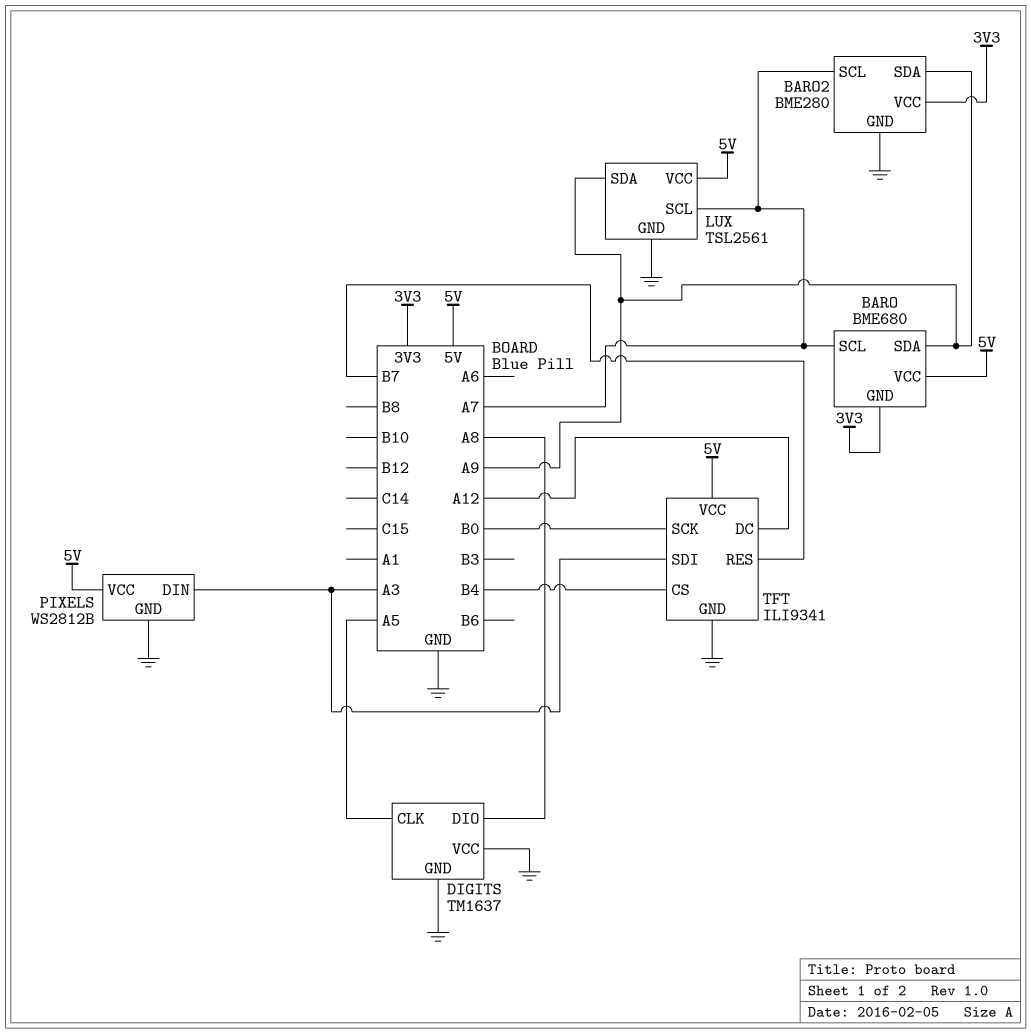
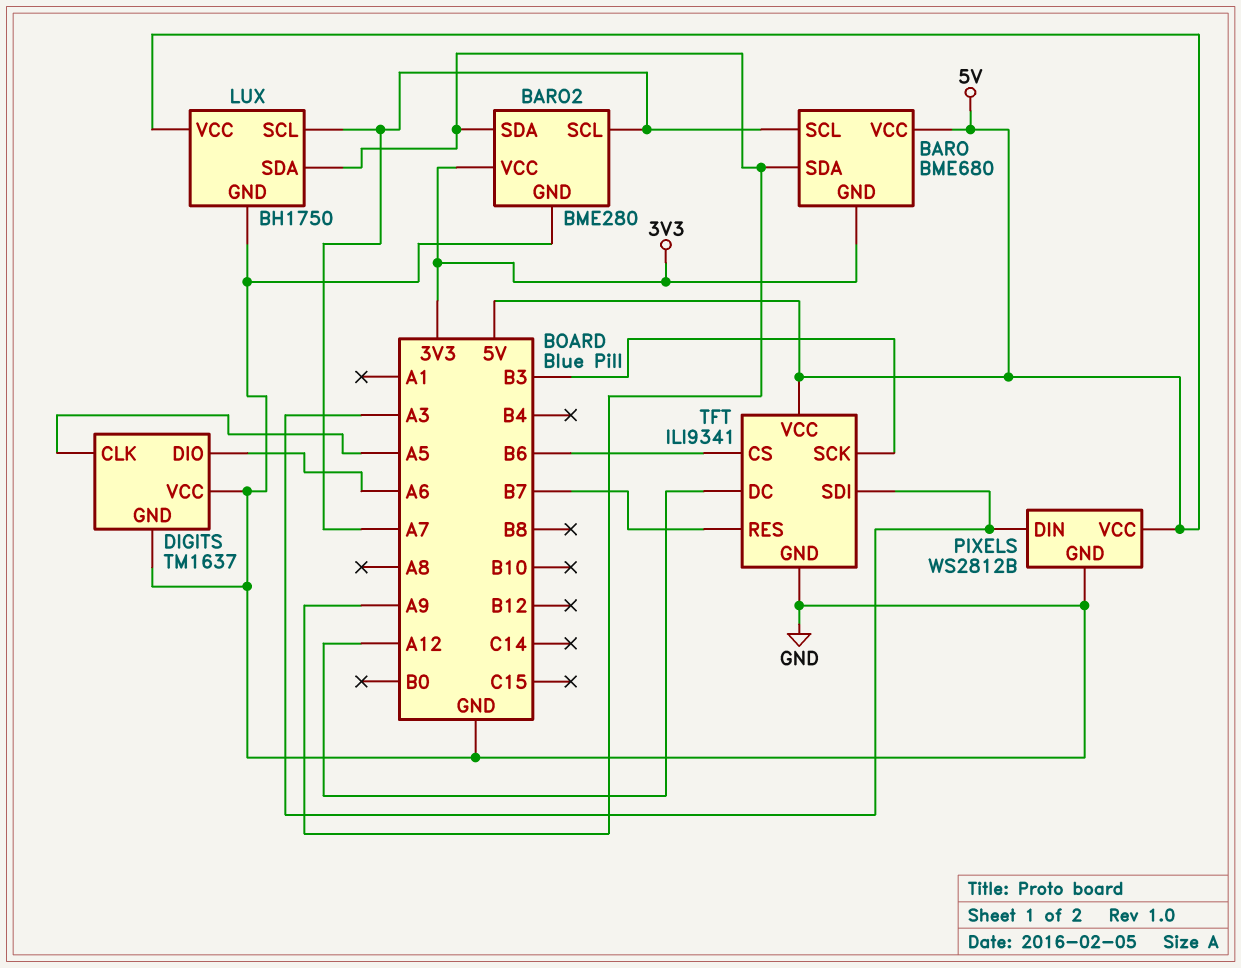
DIGITS pin DIO: A8 -> A6
LUX: TSL2561 -> BH1750
TFT pin CS: B4 -> B6
TFT pin SCK: B0 -> B3

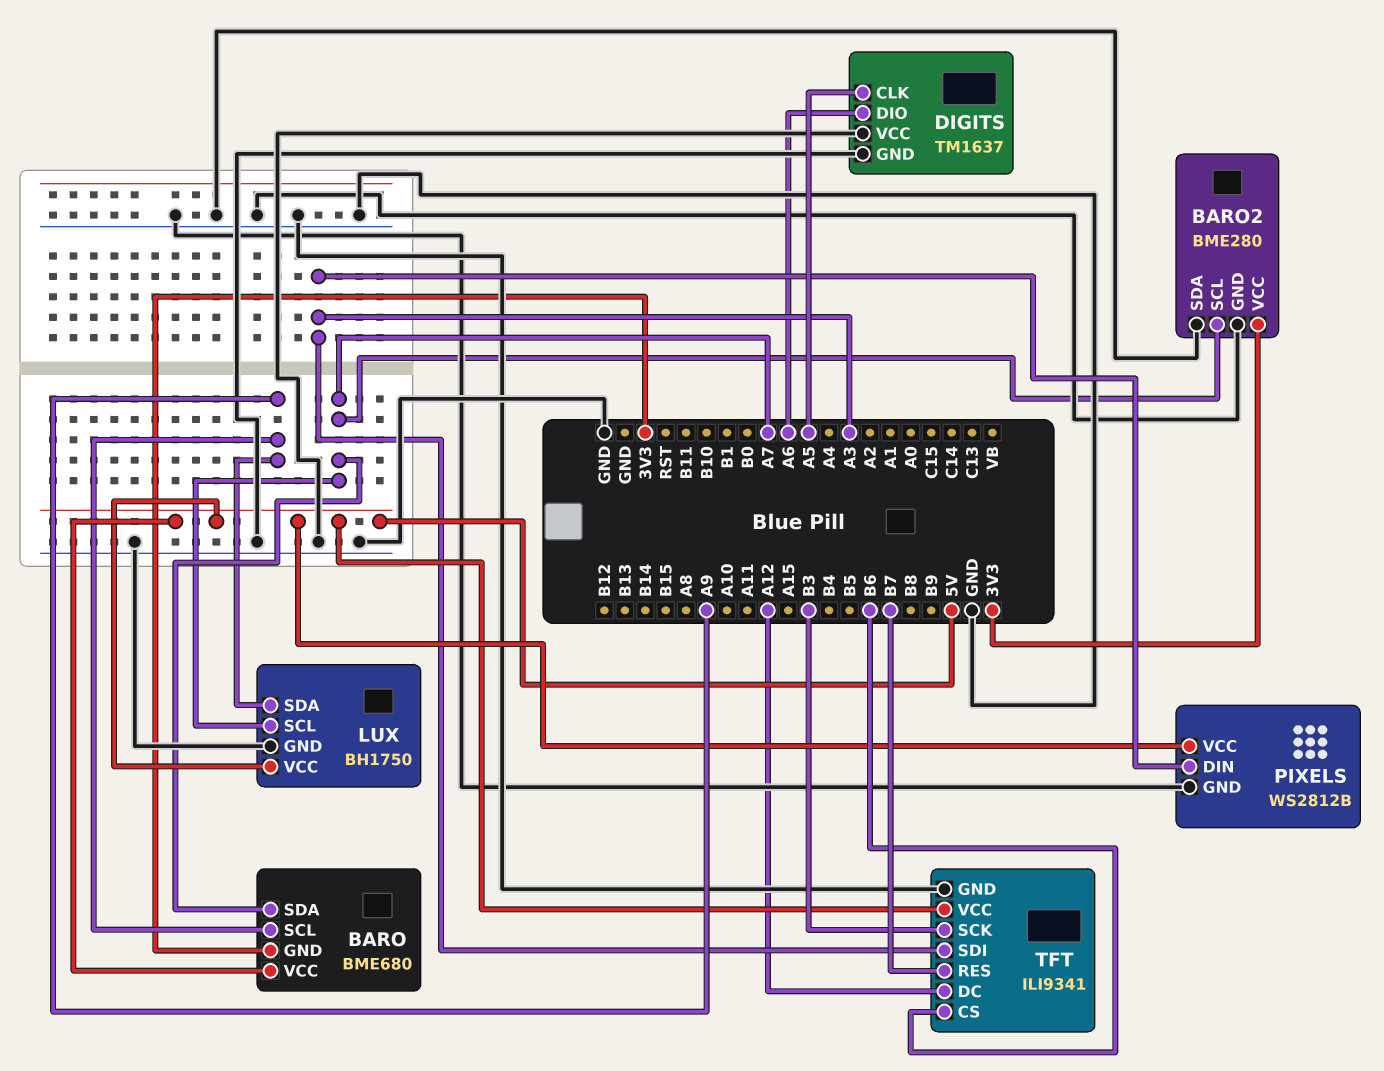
BARO pin SCL: A7 -> A9
BARO pin SDA: A9 -> A7
BARO2 pin SDA: A9 -> GND

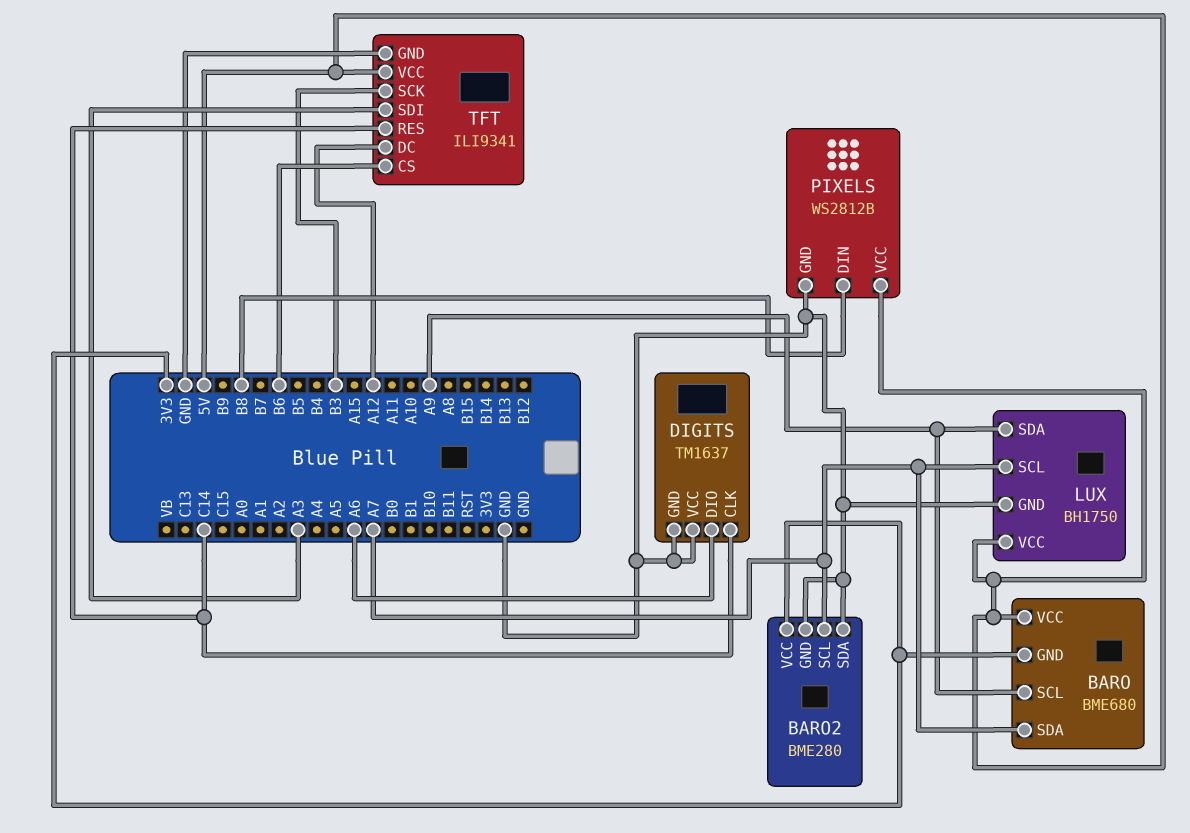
DIGITS pin CLK: A5 -> C14
PIXELS pin DIN: A3 -> B8
TFT pin RES: B7 -> C14

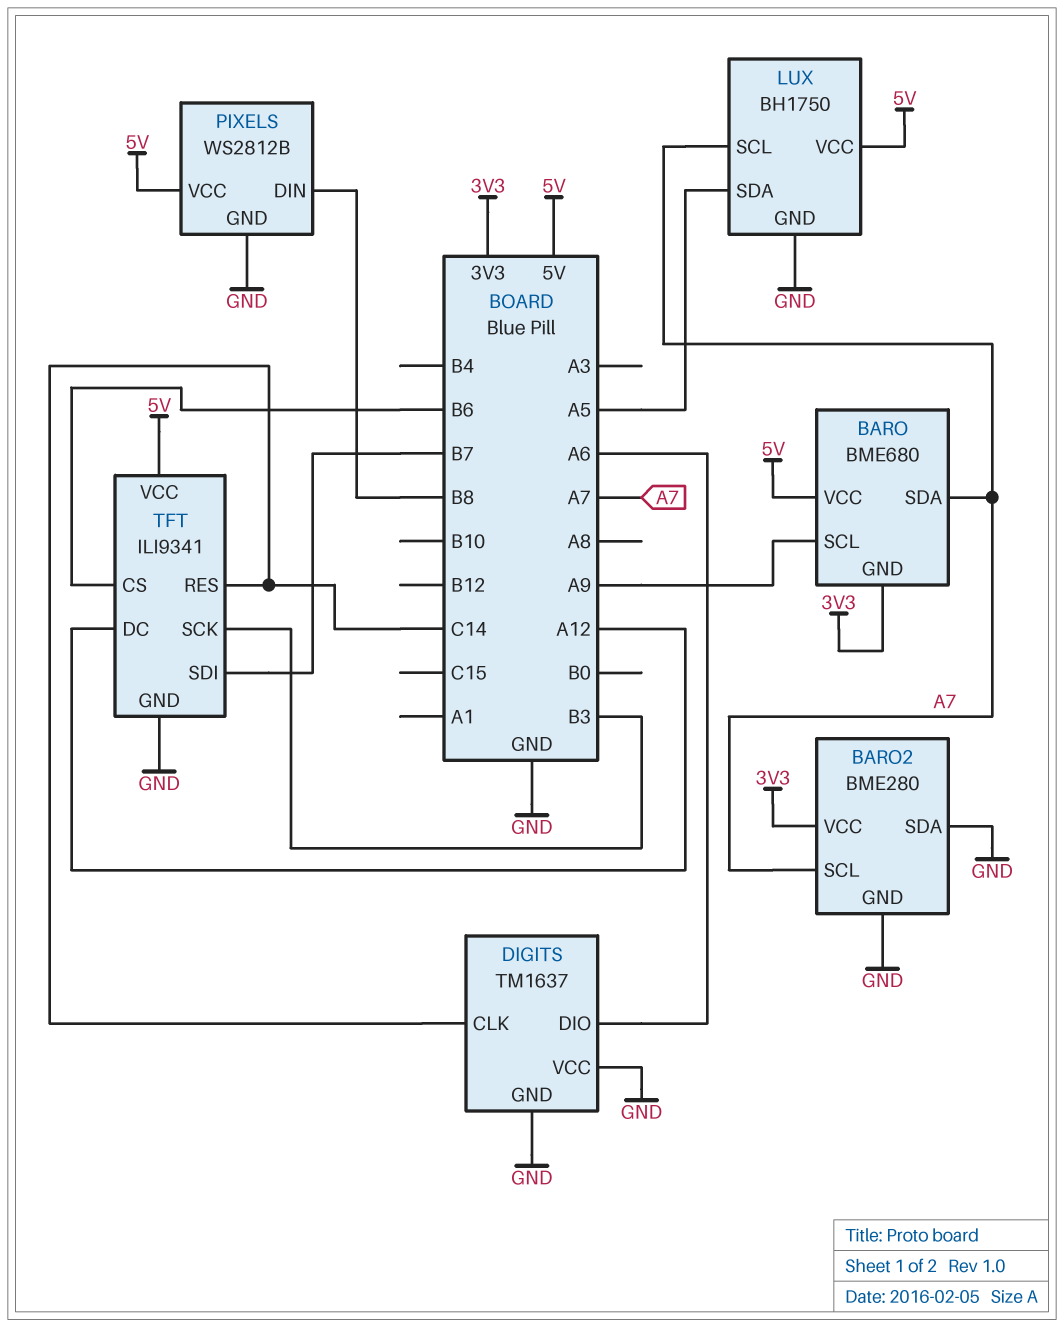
LUX pin SDA: A9 -> A5
TFT pin SDI: A3 -> B7

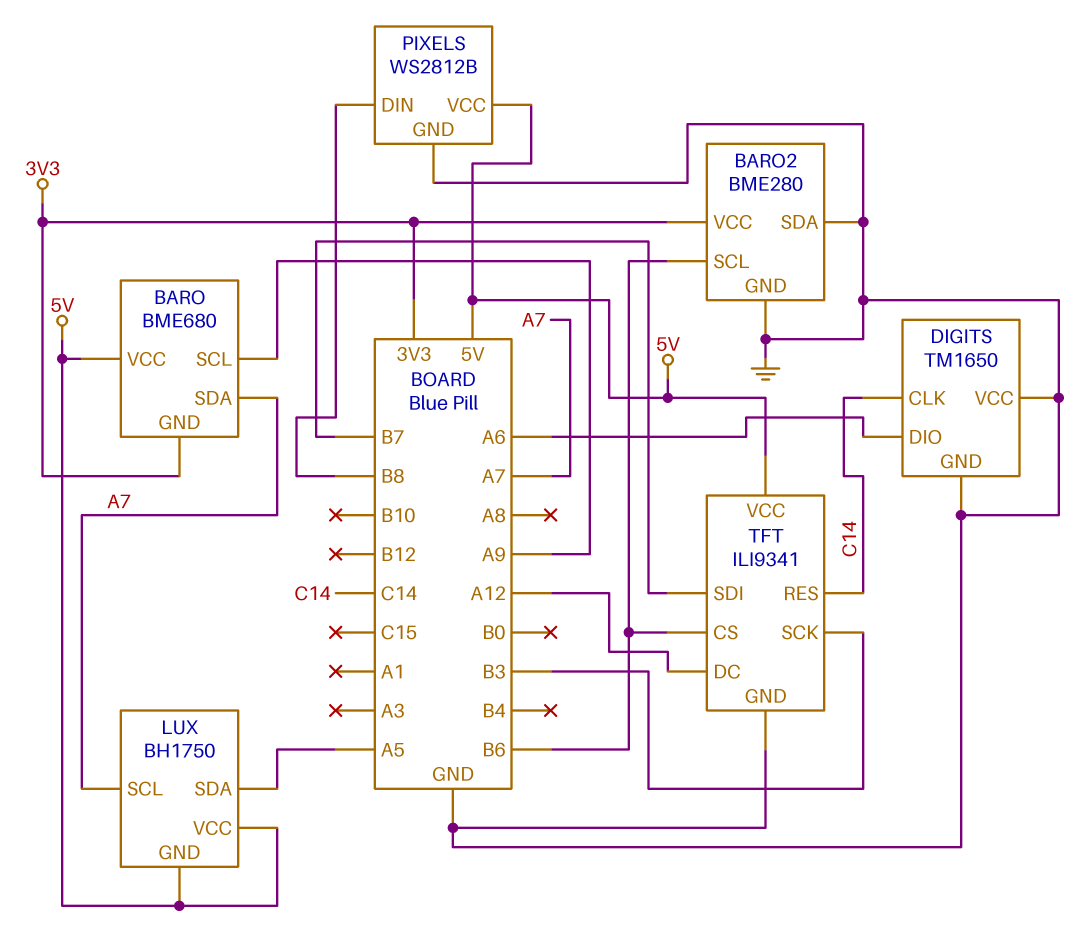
BARO2 pin SCL: A7 -> B6
DIGITS: TM1637 -> TM1650
LUX pin GND: GND -> 5V

